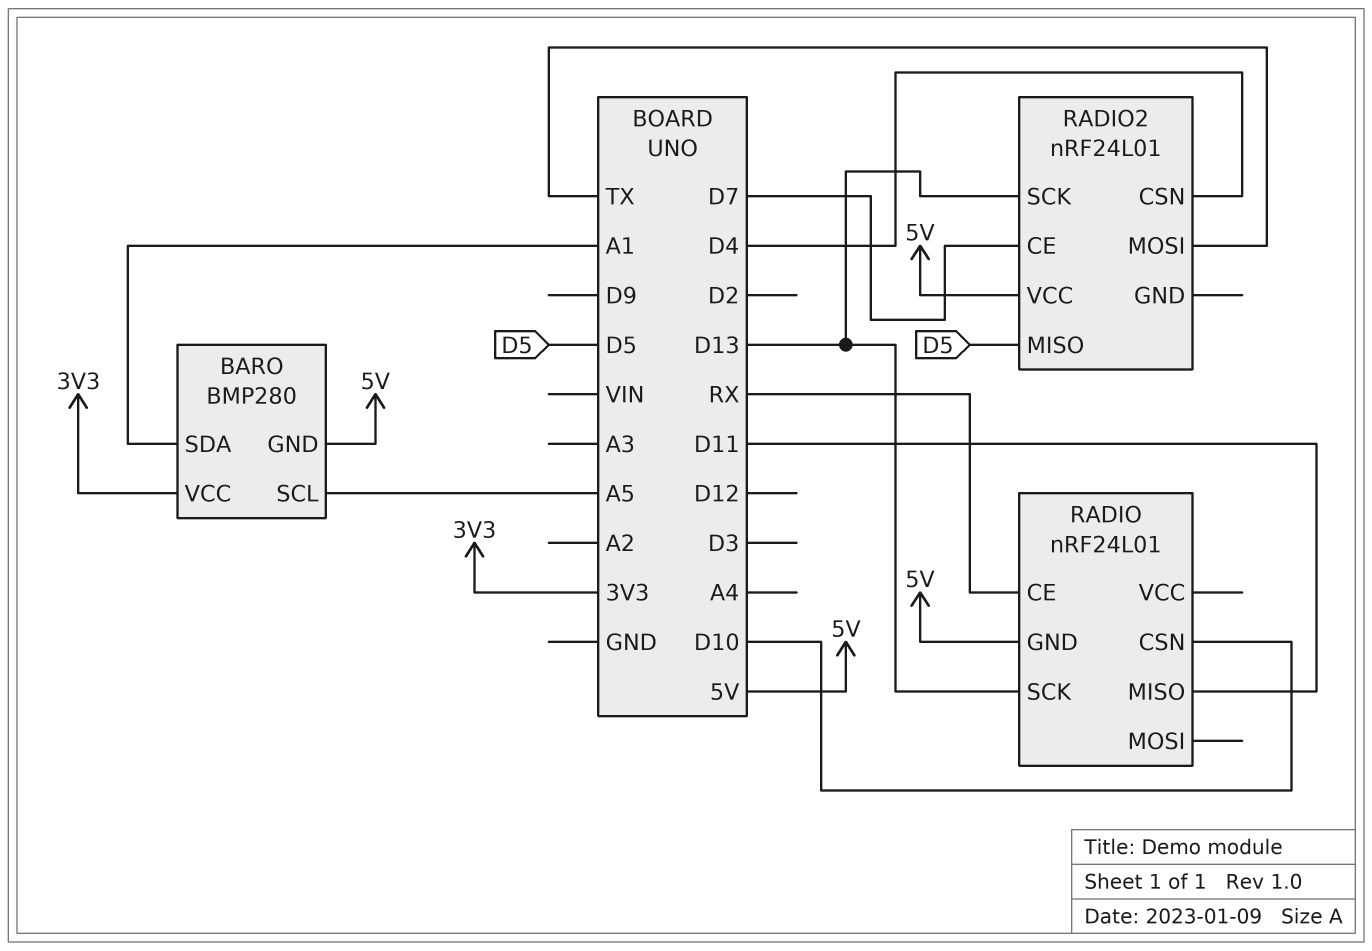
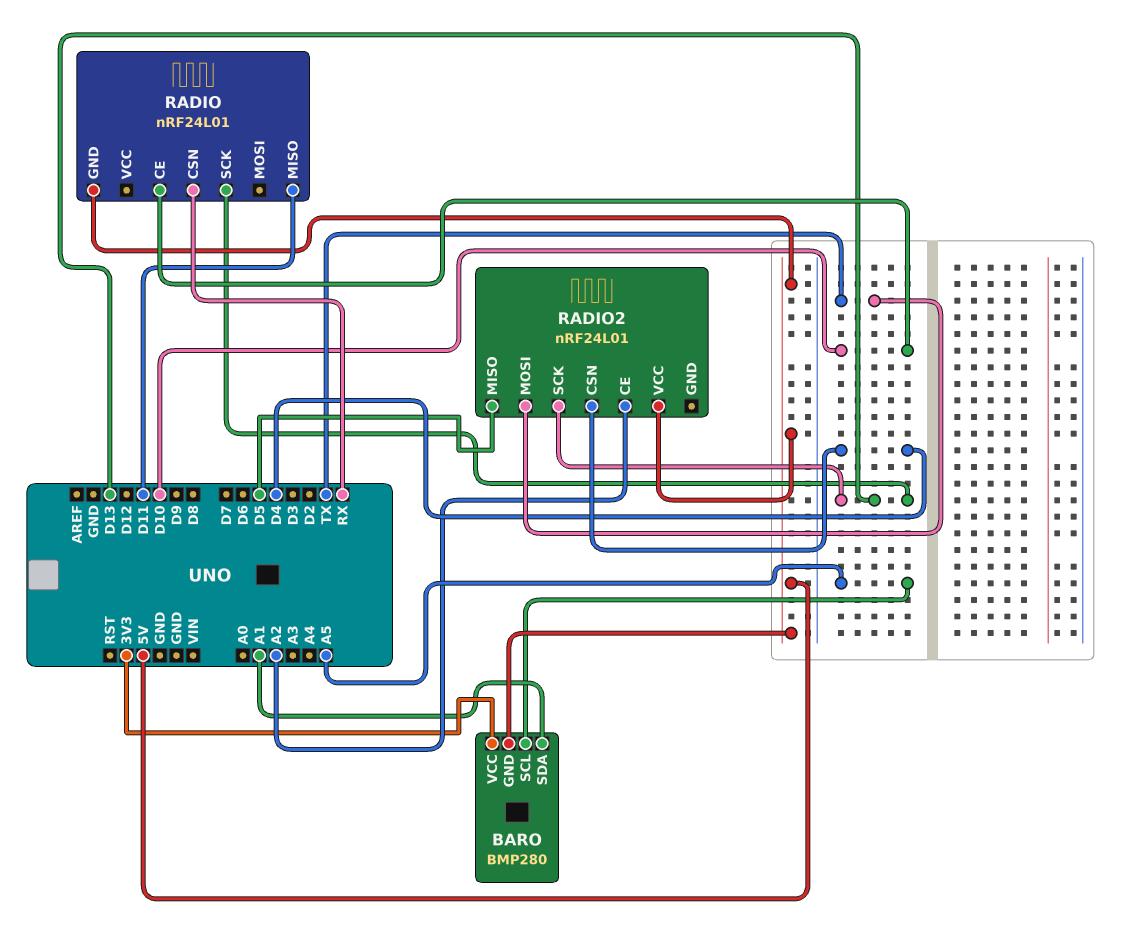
RADIO pin CE: RX -> D10
RADIO pin CSN: D10 -> RX
RADIO2 pin CE: D7 -> A2

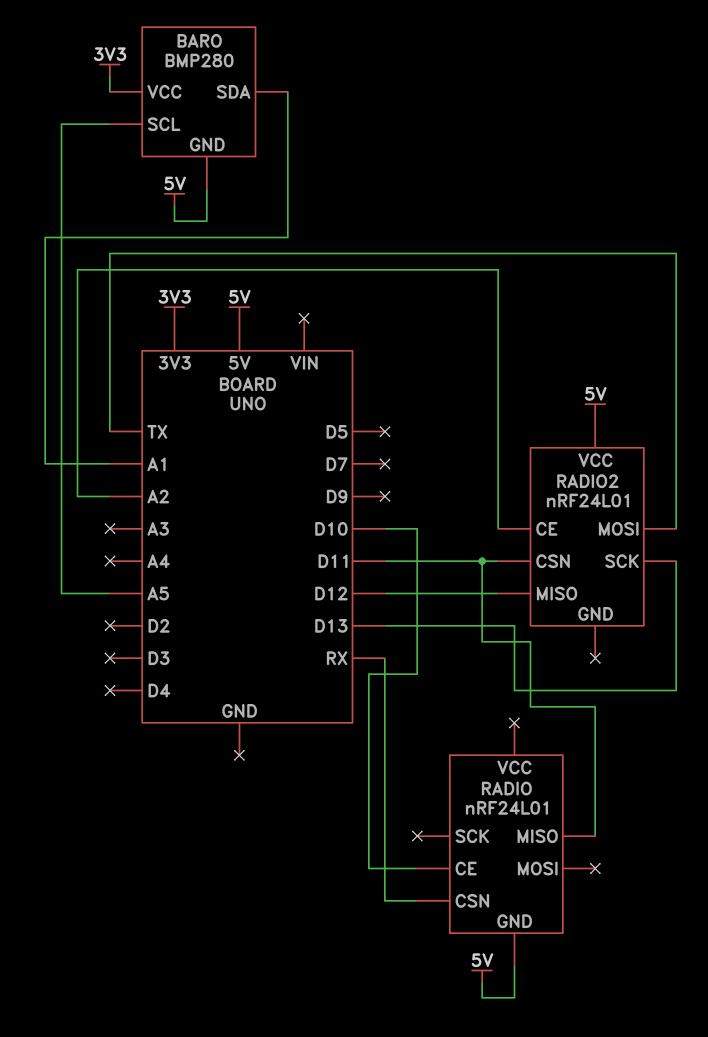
RADIO pin SCK: D13 -> none
RADIO2 pin CSN: D4 -> D11
RADIO2 pin MISO: D5 -> D12

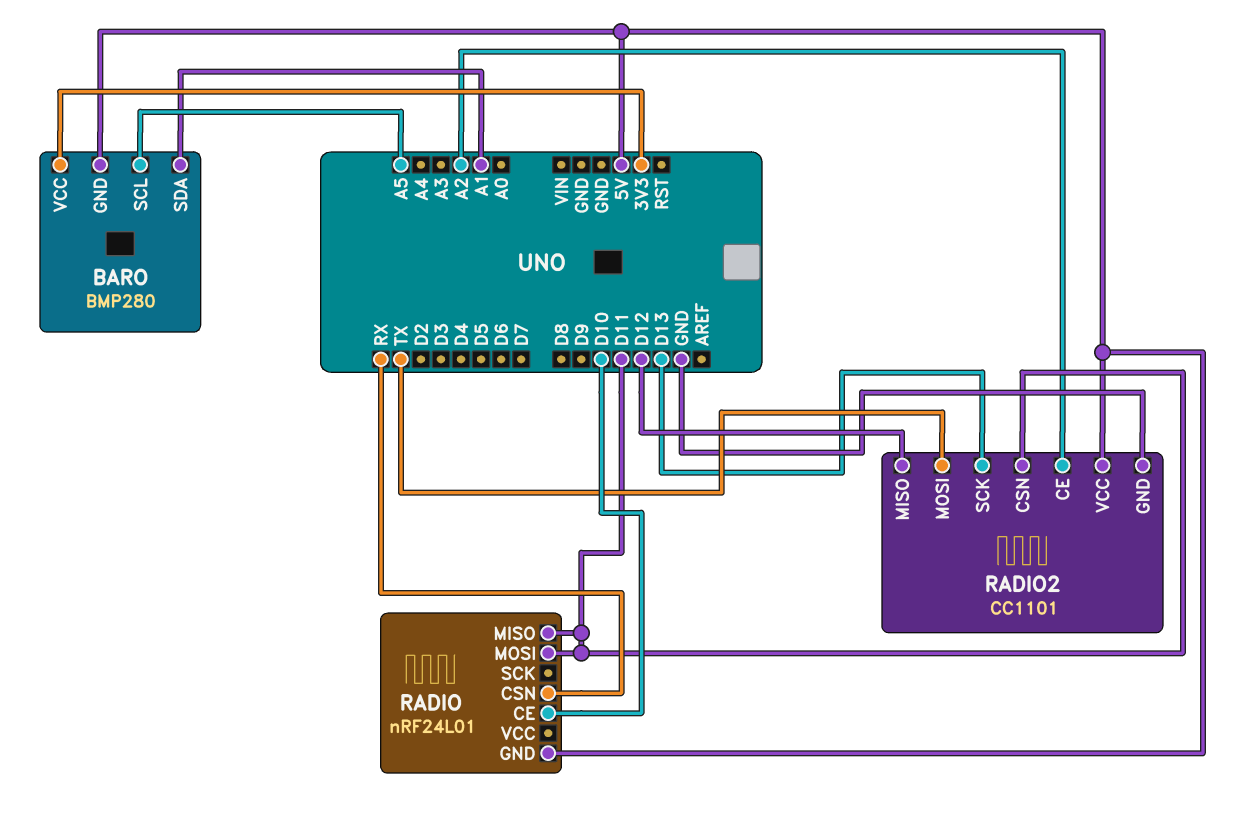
RADIO pin MOSI: none -> D11
RADIO2: nRF24L01 -> CC1101
RADIO2 pin GND: none -> GND

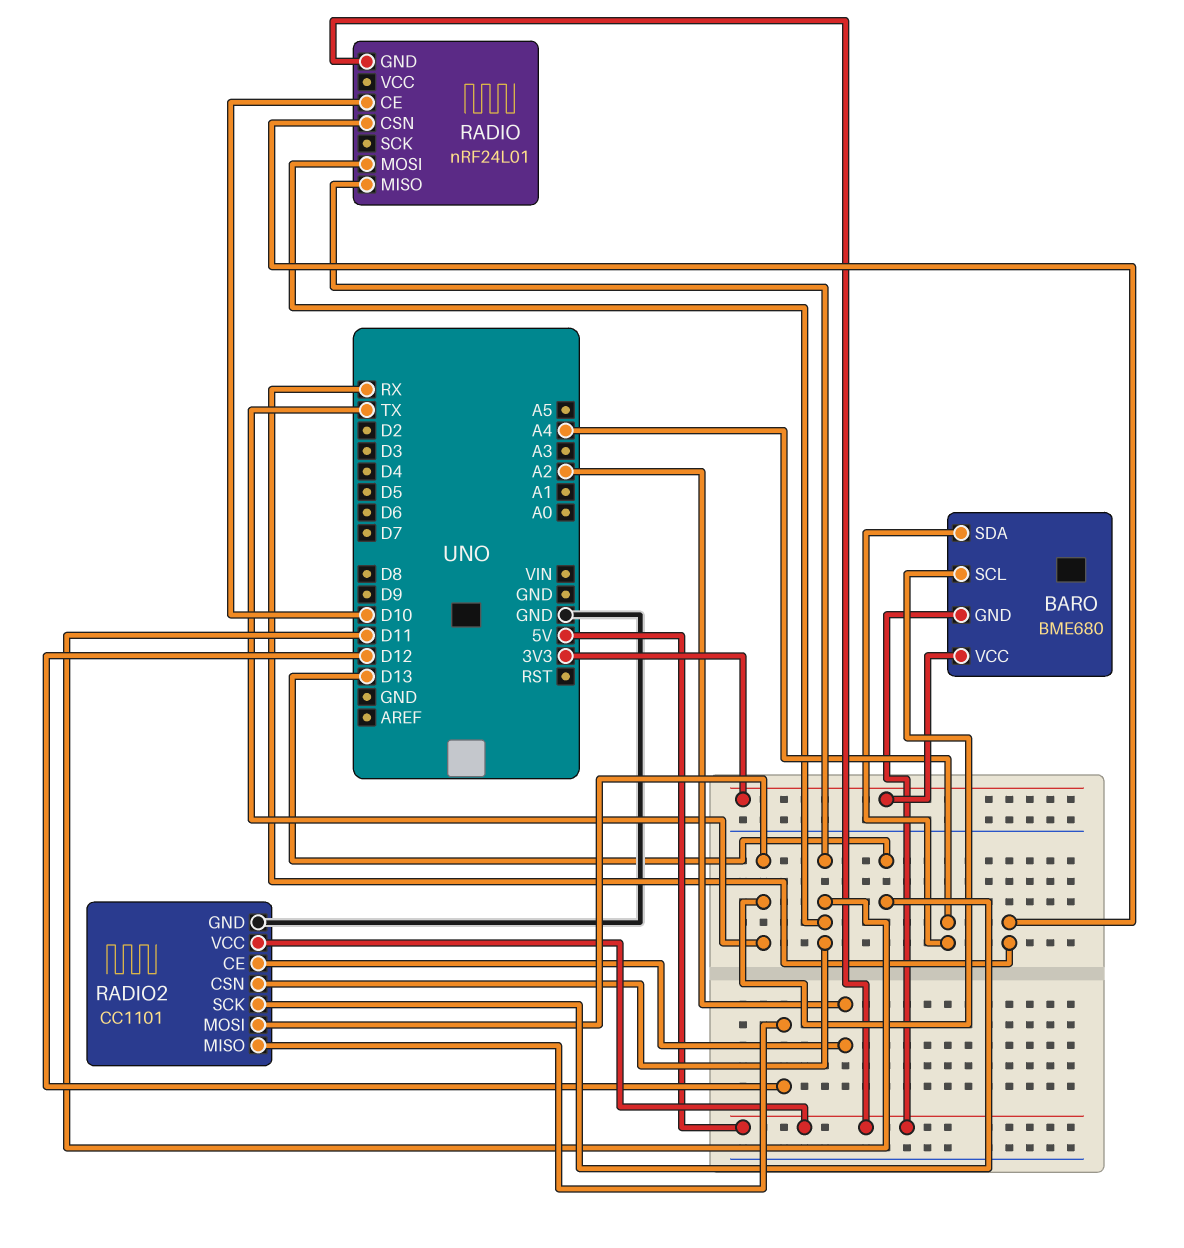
BARO: BMP280 -> BME680
BARO pin SCL: A5 -> TX
BARO pin SDA: A1 -> A4

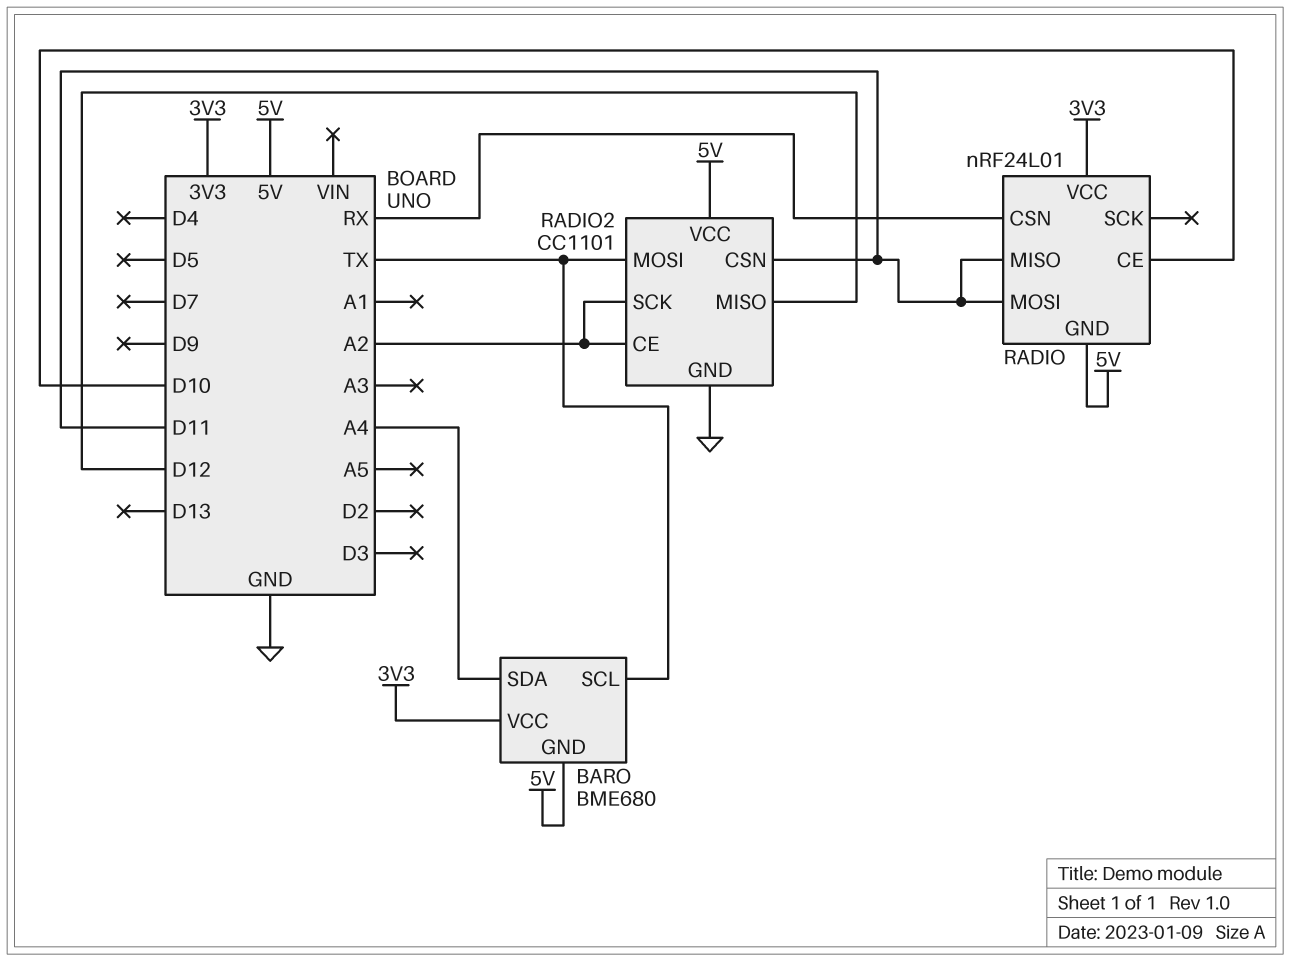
RADIO pin VCC: none -> 3V3
RADIO2 pin SCK: D13 -> A2

